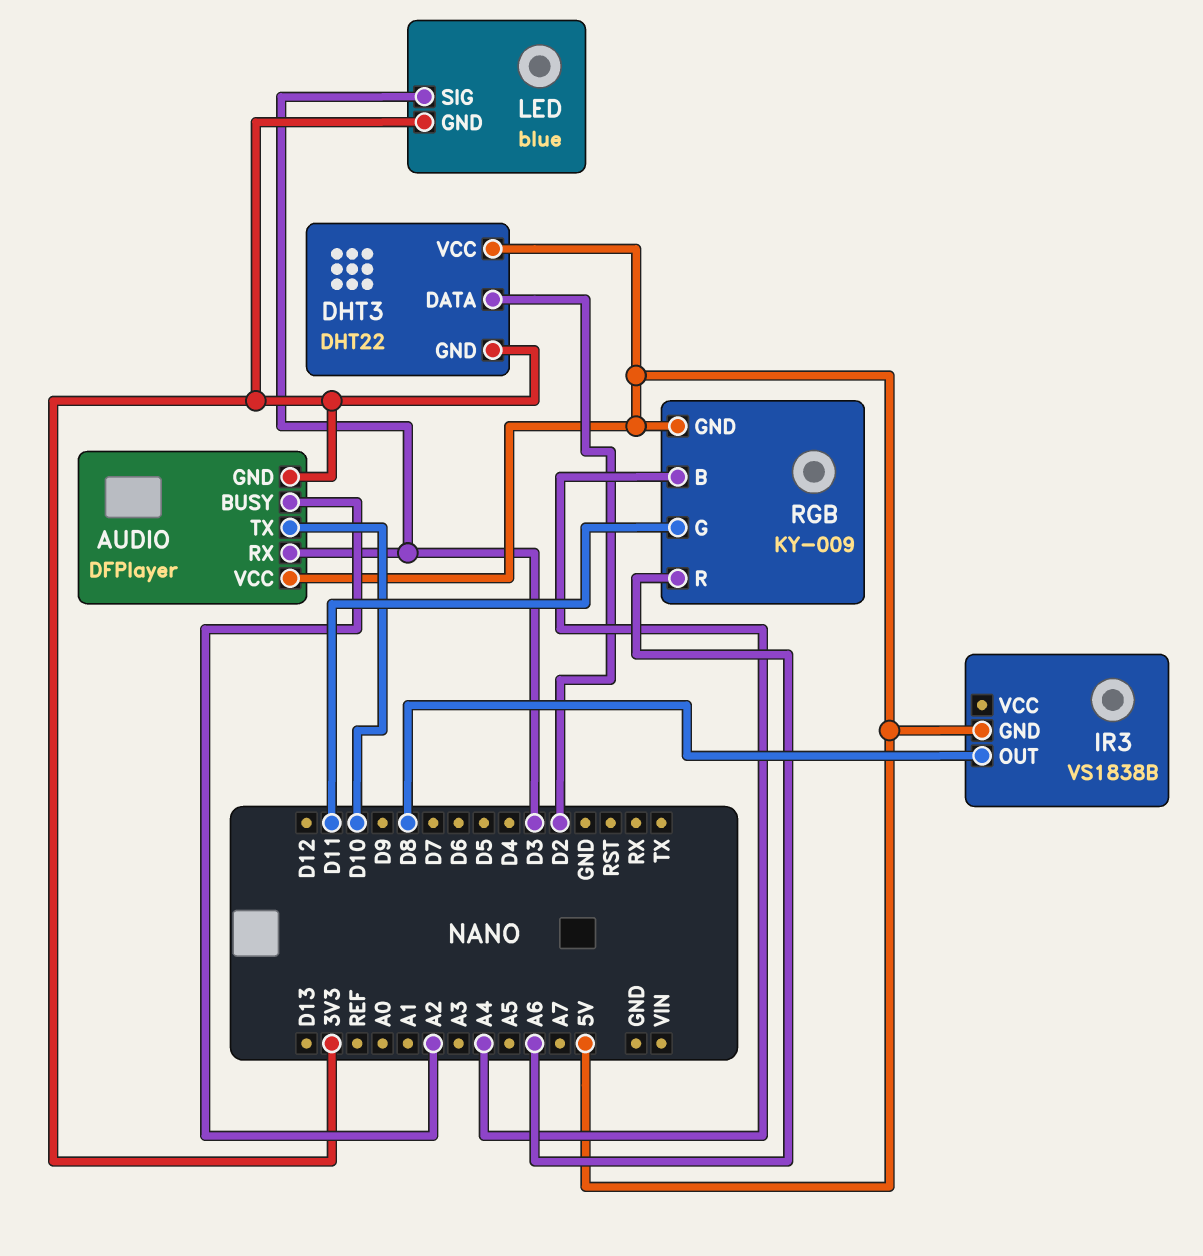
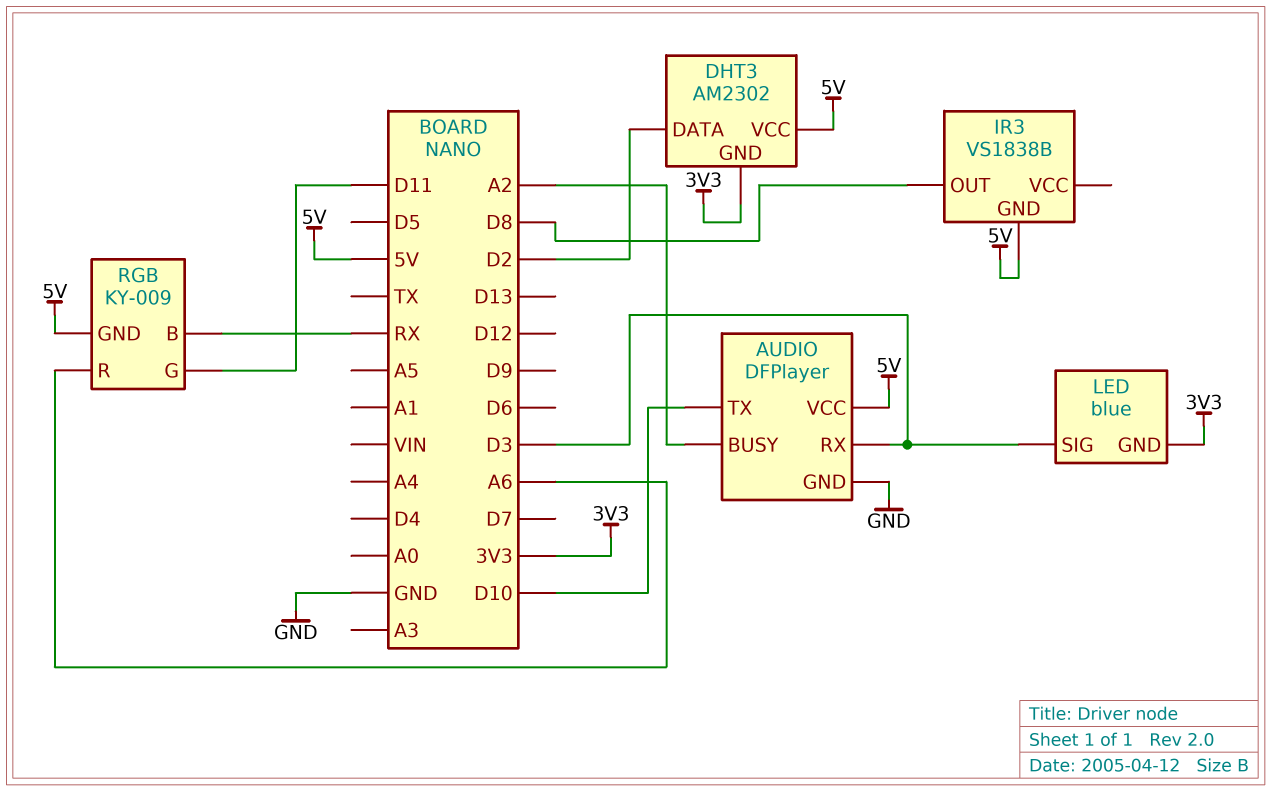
AUDIO pin GND: 3V3 -> GND
DHT3: DHT22 -> AM2302
RGB pin B: A4 -> RX

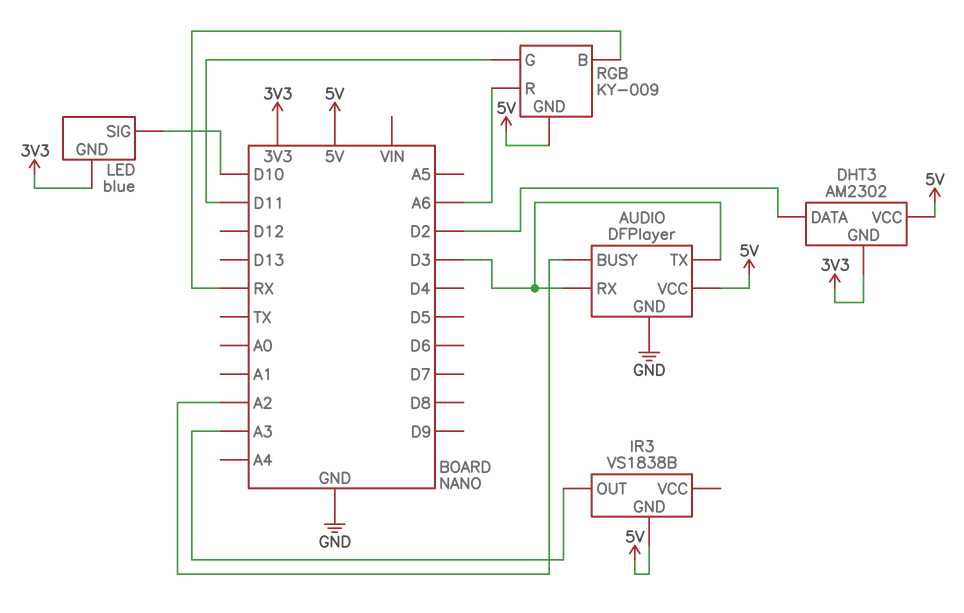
AUDIO pin TX: D10 -> D3
IR3 pin OUT: D8 -> A3
LED pin SIG: D3 -> D10

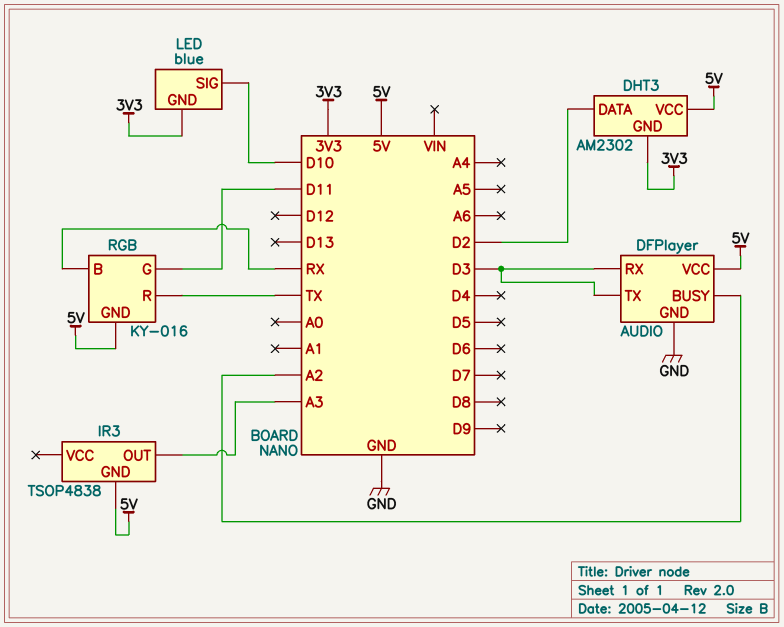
IR3: VS1838B -> TSOP4838
RGB: KY-009 -> KY-016
RGB pin R: A6 -> TX

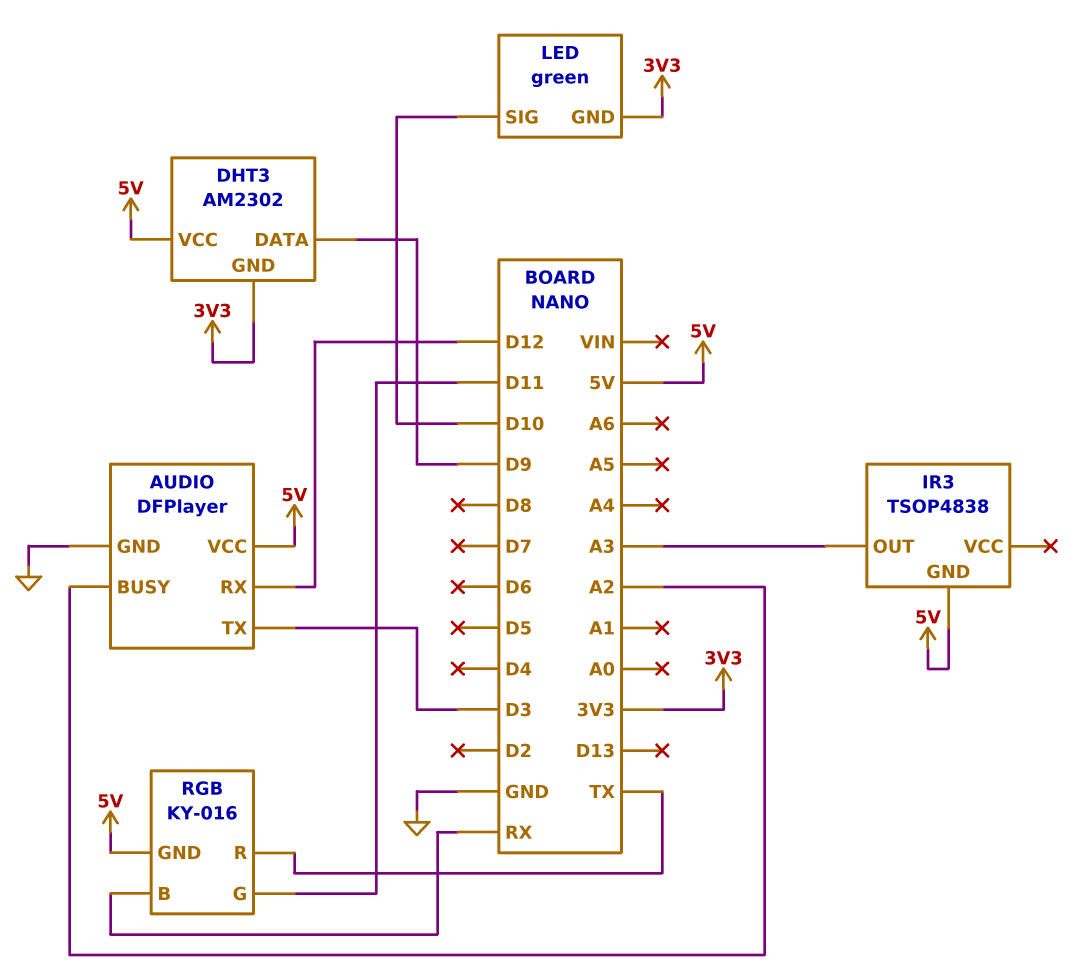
AUDIO pin RX: D3 -> D12
DHT3 pin DATA: D2 -> D9
LED: blue -> green

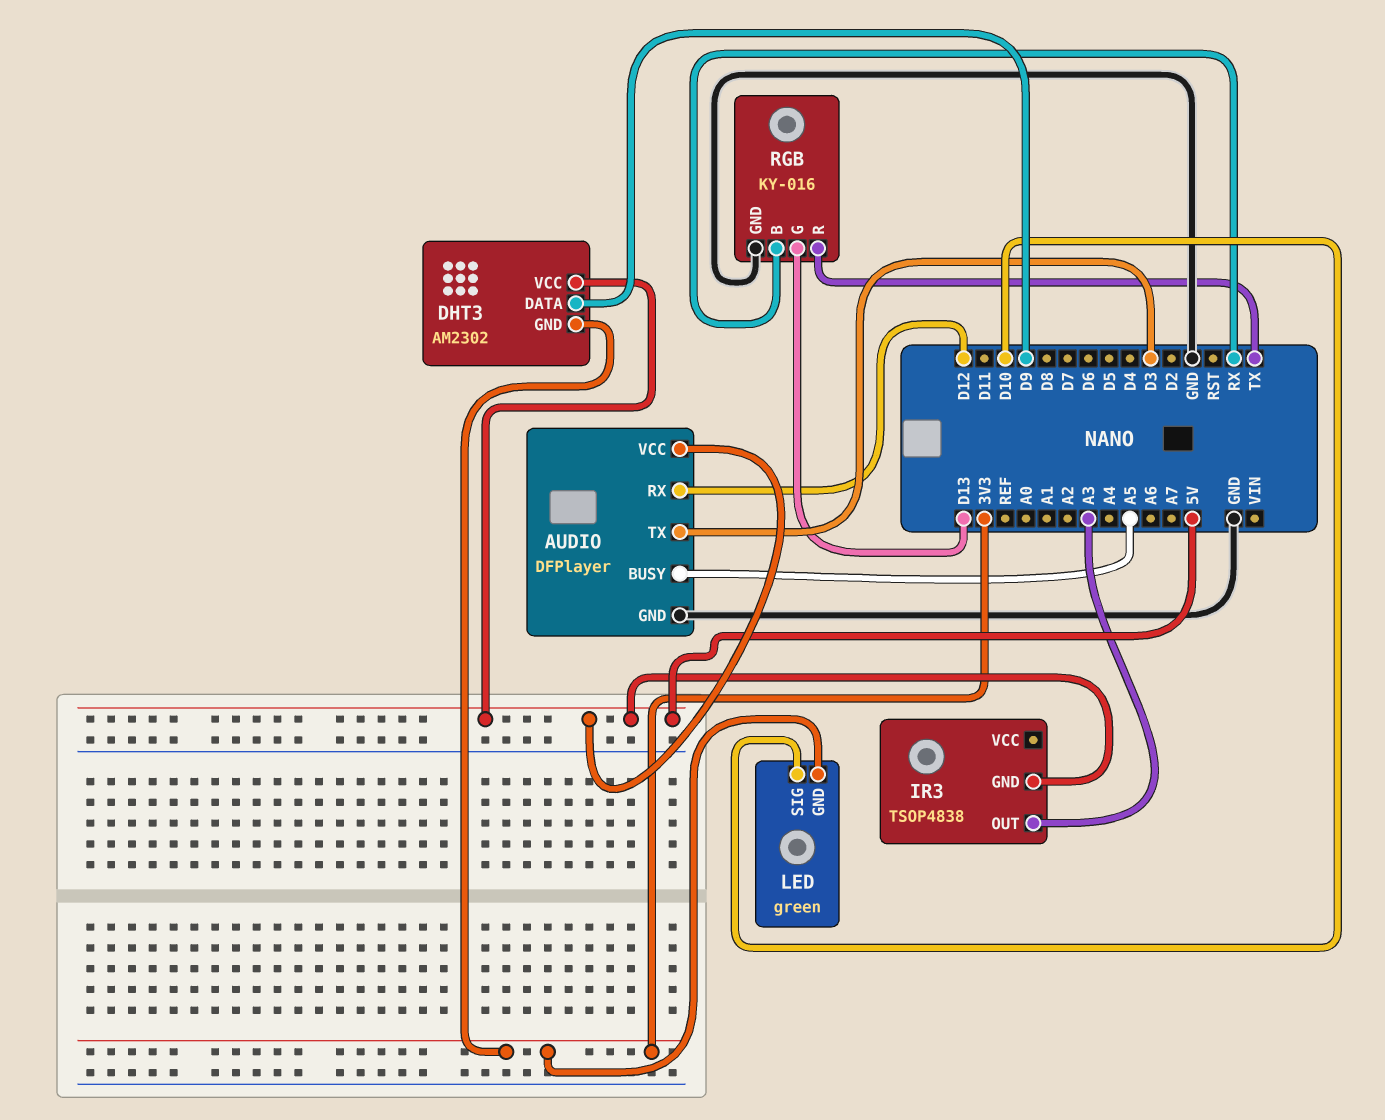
AUDIO pin BUSY: A2 -> A5
RGB pin G: D11 -> D13
RGB pin GND: 5V -> GND

